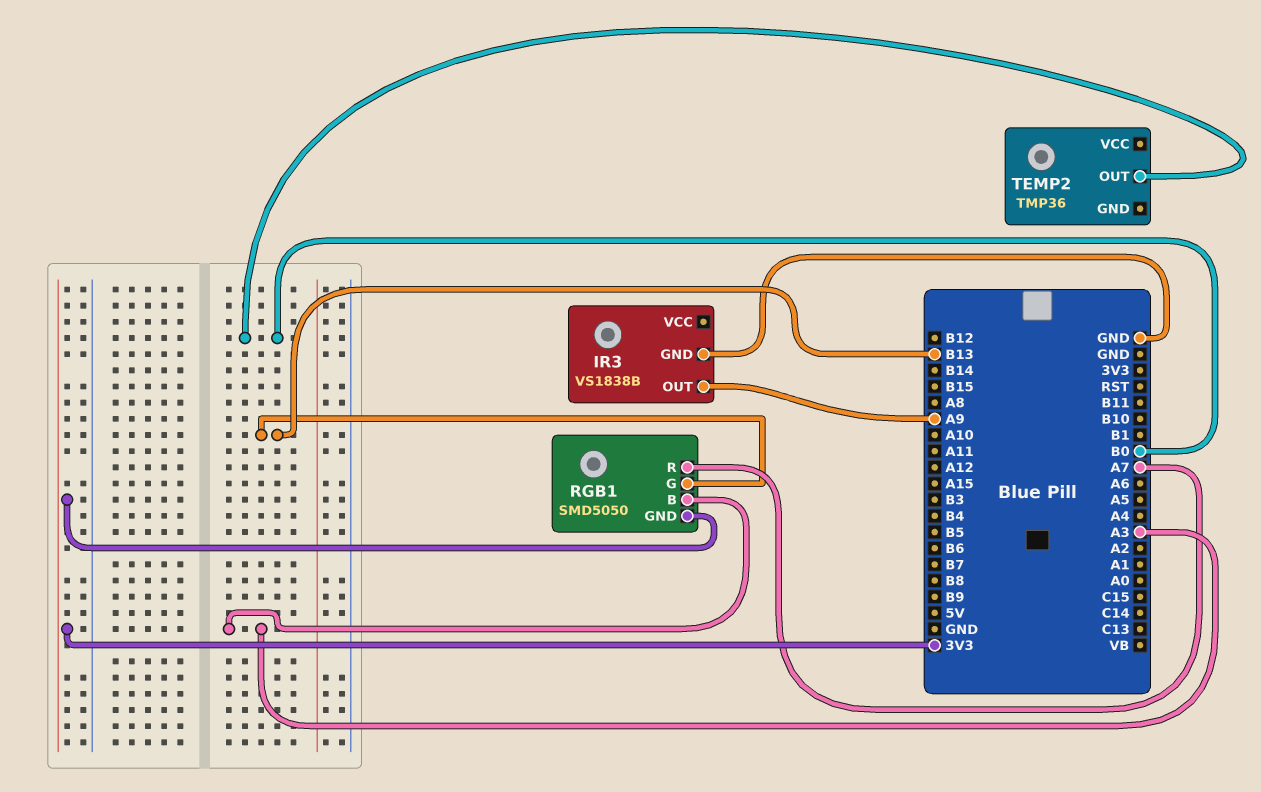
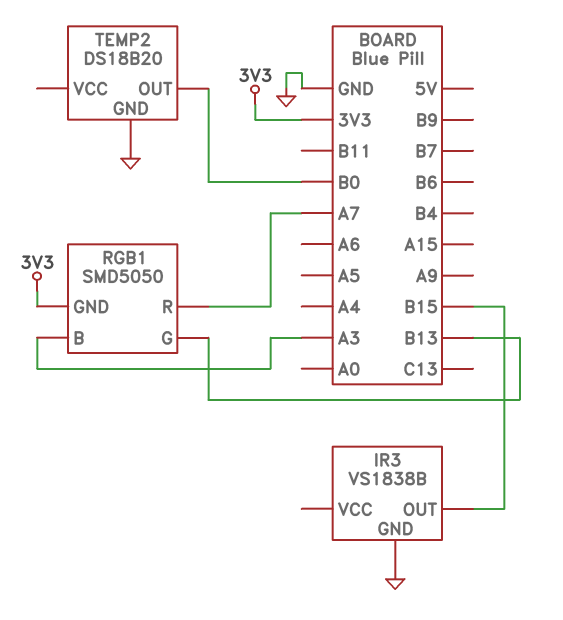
IR3 pin OUT: A9 -> B15
TEMP2: TMP36 -> DS18B20
TEMP2 pin GND: none -> GND

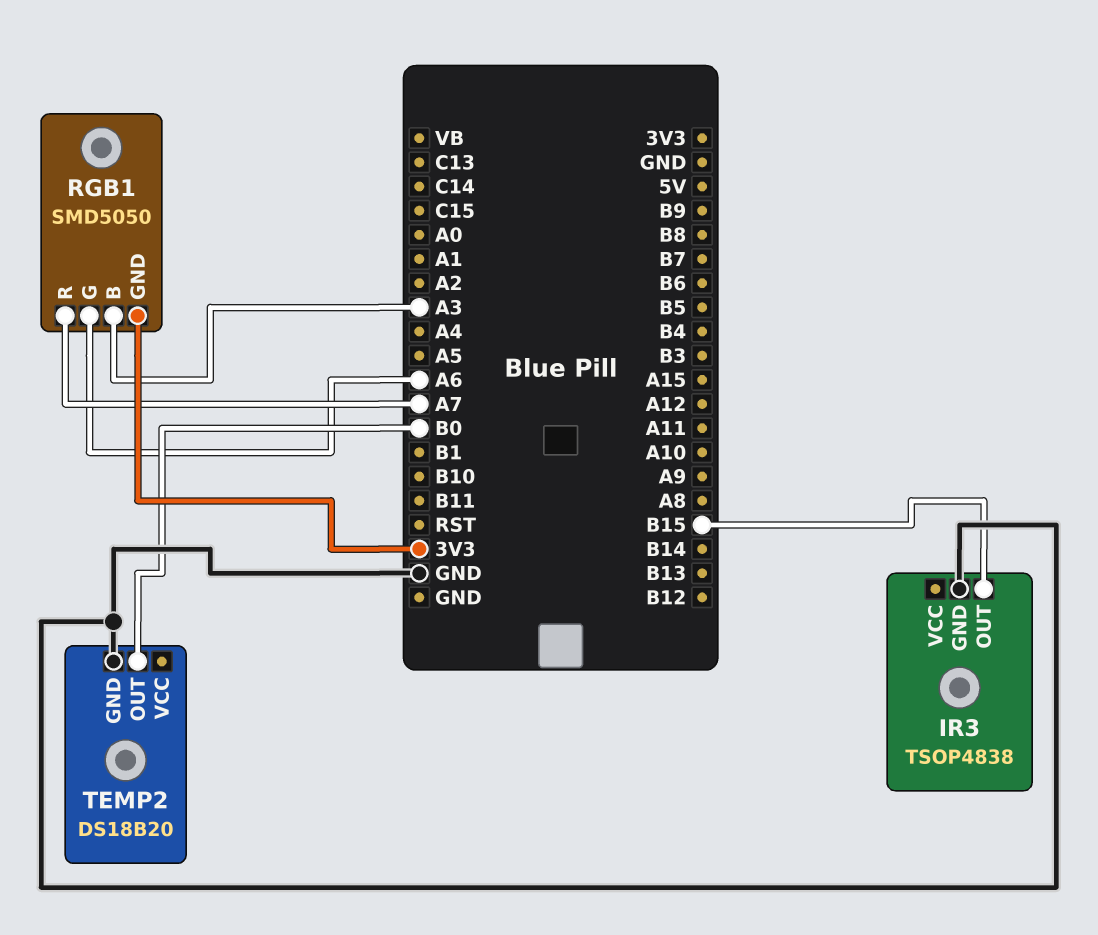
IR3: VS1838B -> TSOP4838
RGB1 pin G: B13 -> A6

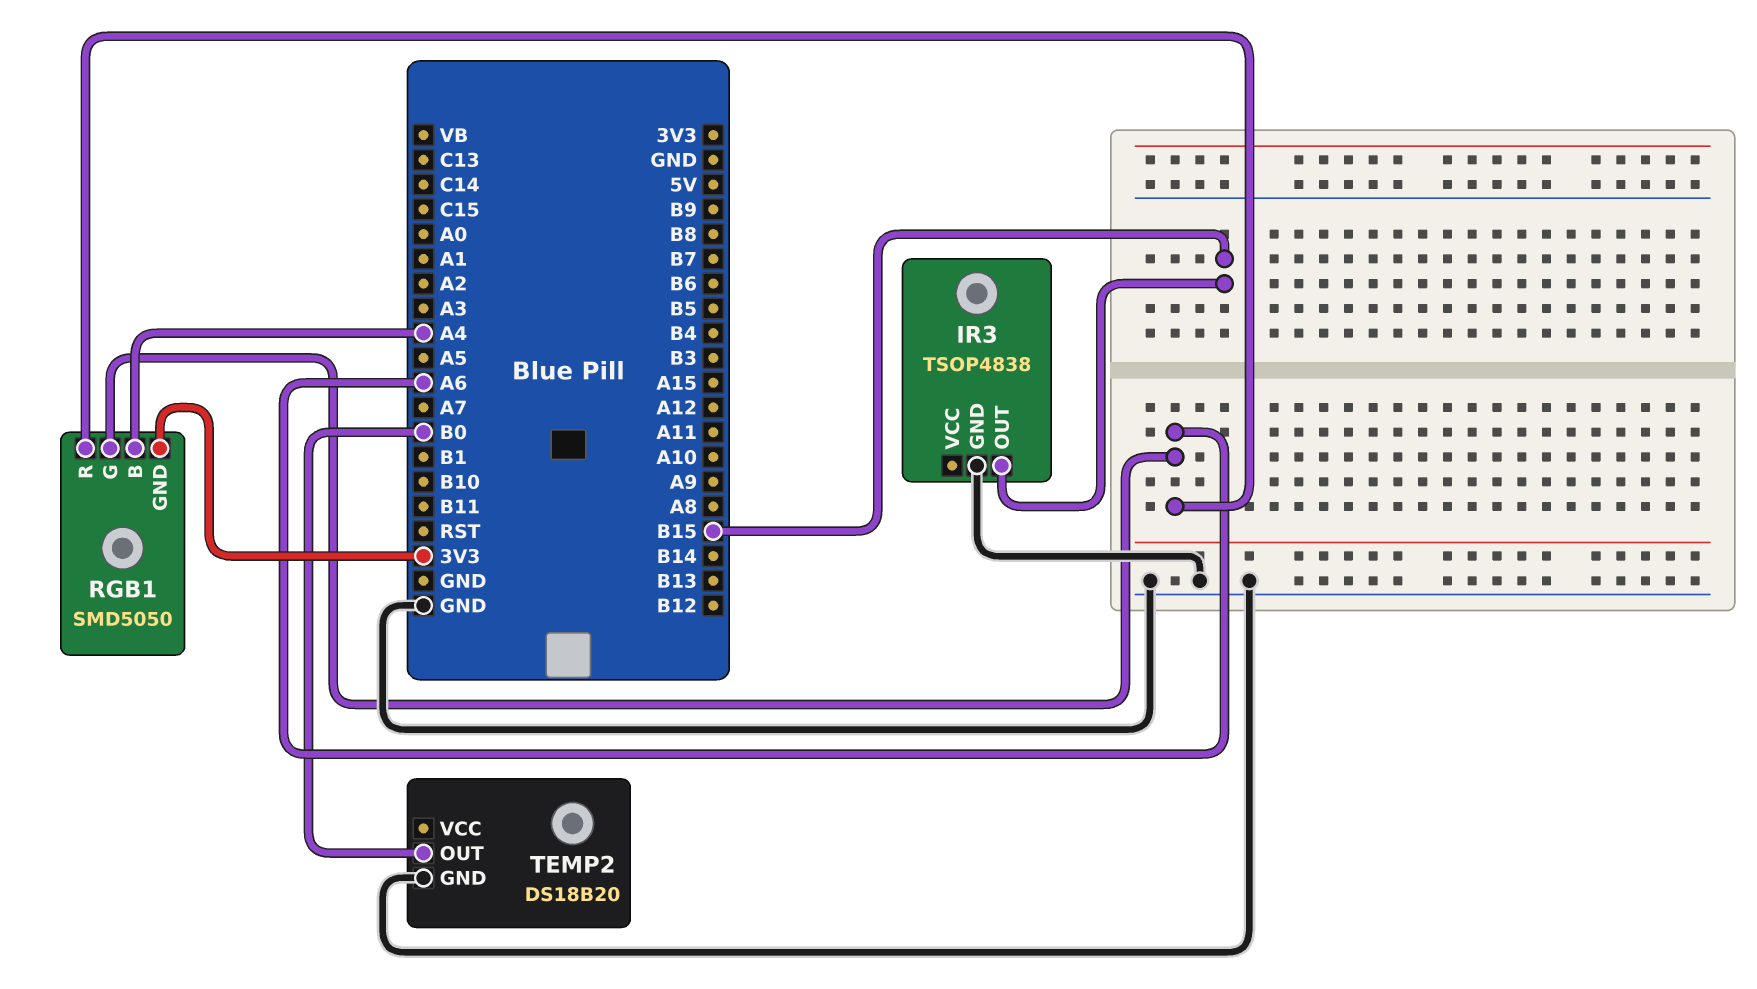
RGB1 pin B: A3 -> A4
RGB1 pin R: A7 -> A6

